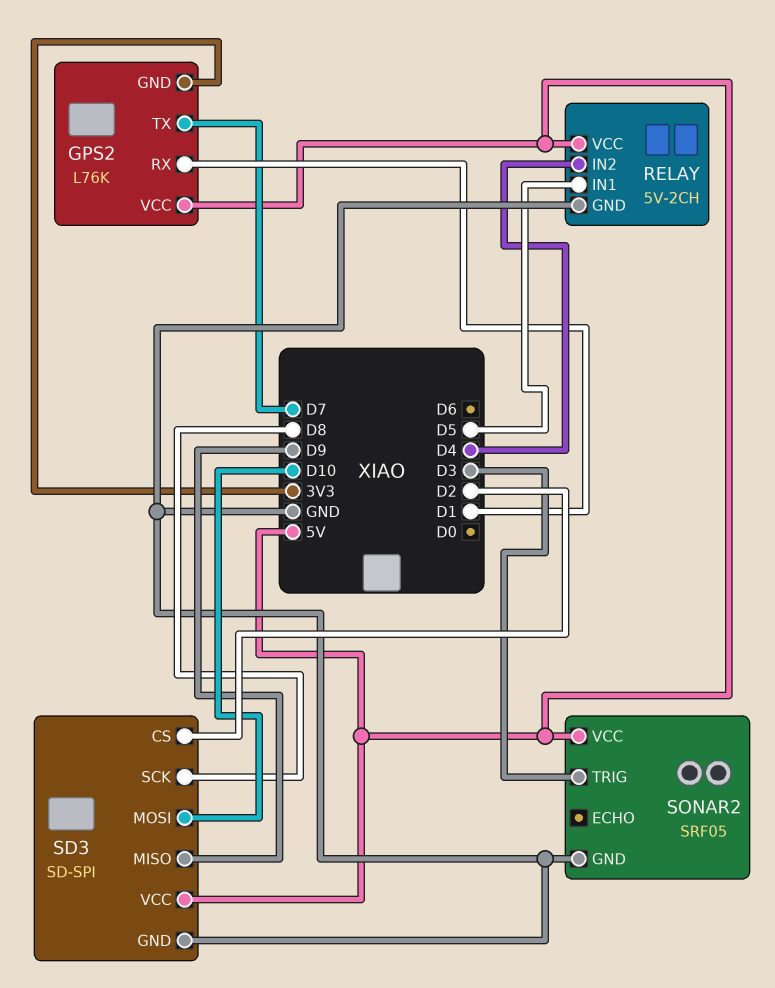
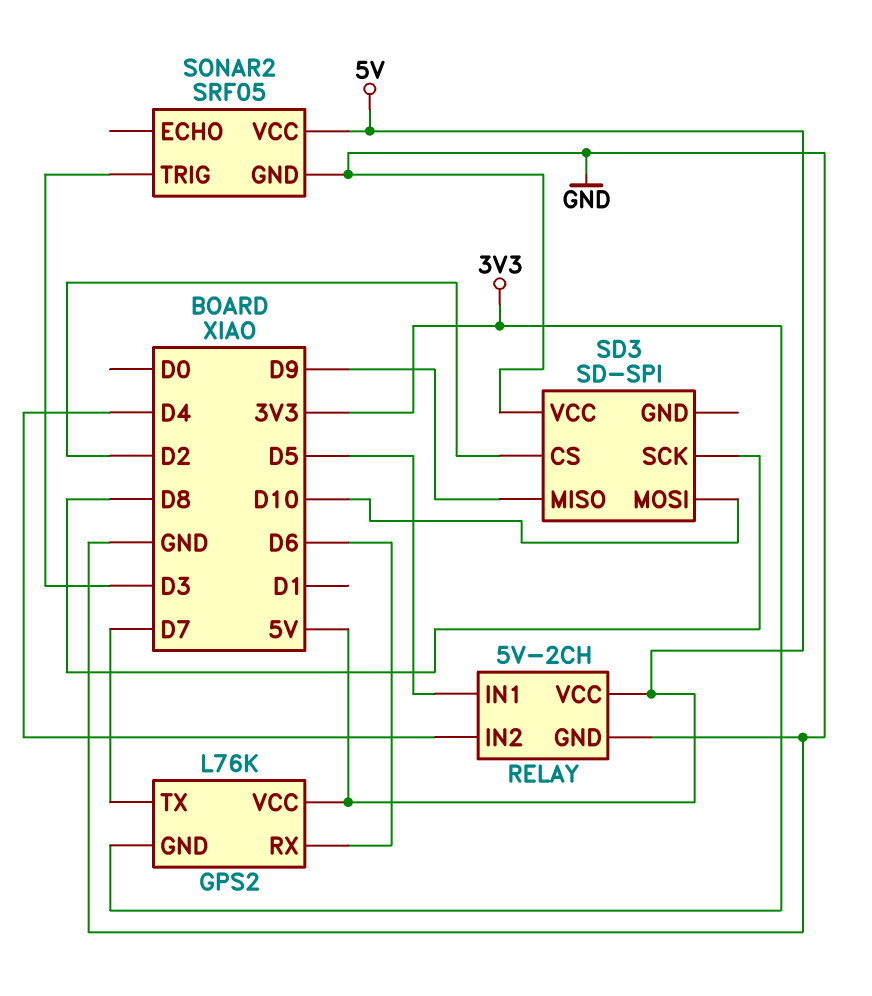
GPS2 pin RX: D1 -> D6
SD3 pin GND: GND -> none
SD3 pin VCC: 5V -> GND

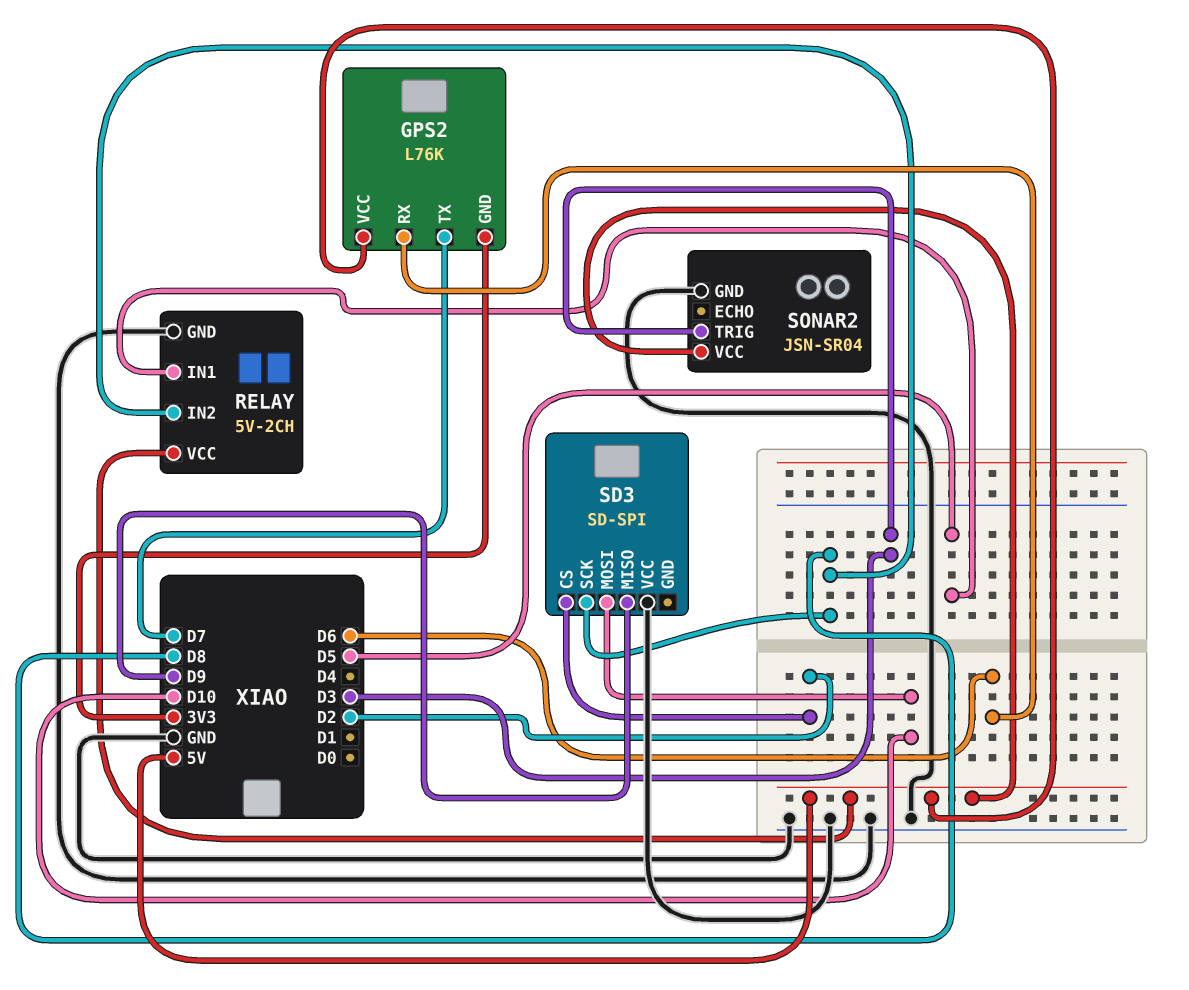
RELAY pin IN2: D4 -> D8
SONAR2: SRF05 -> JSN-SR04

